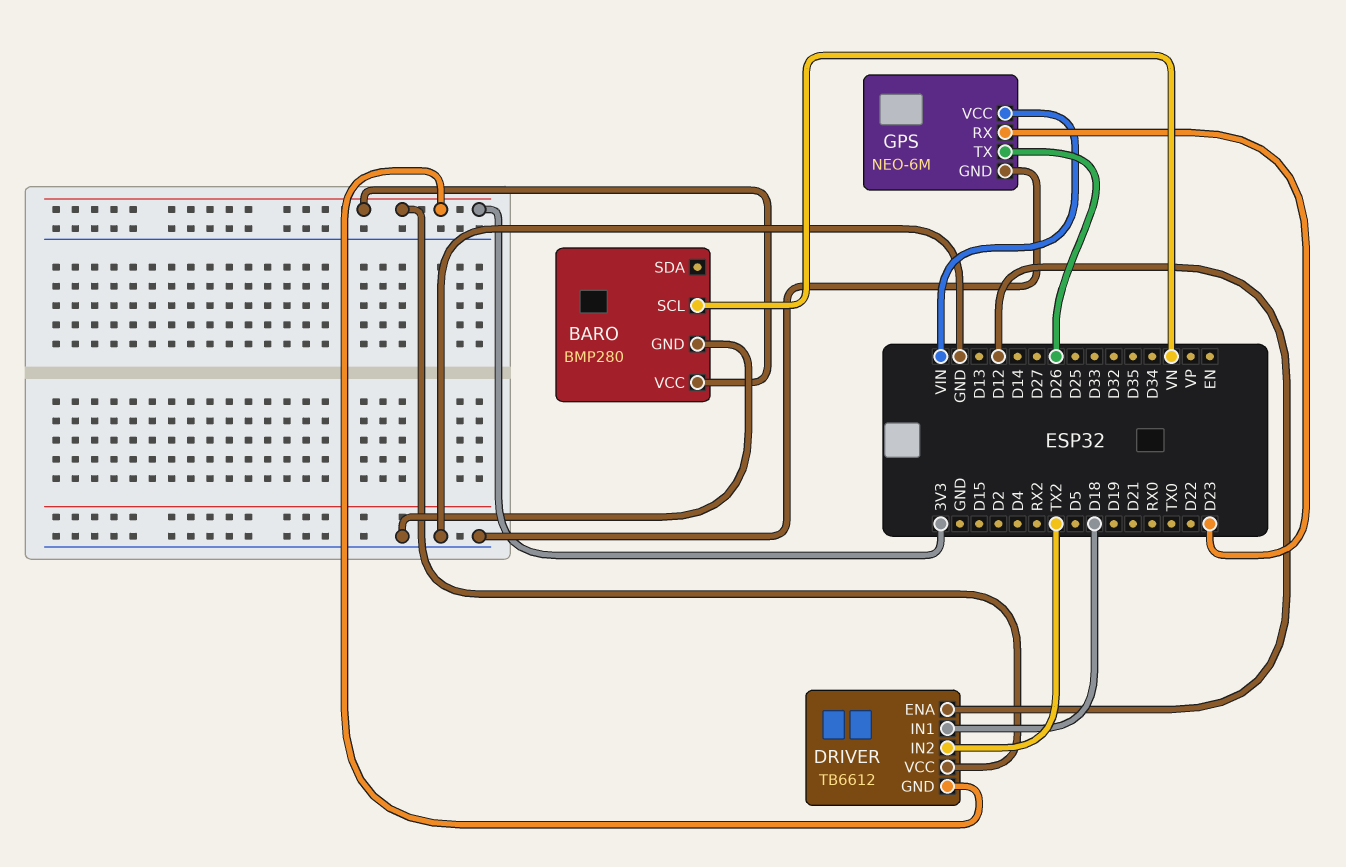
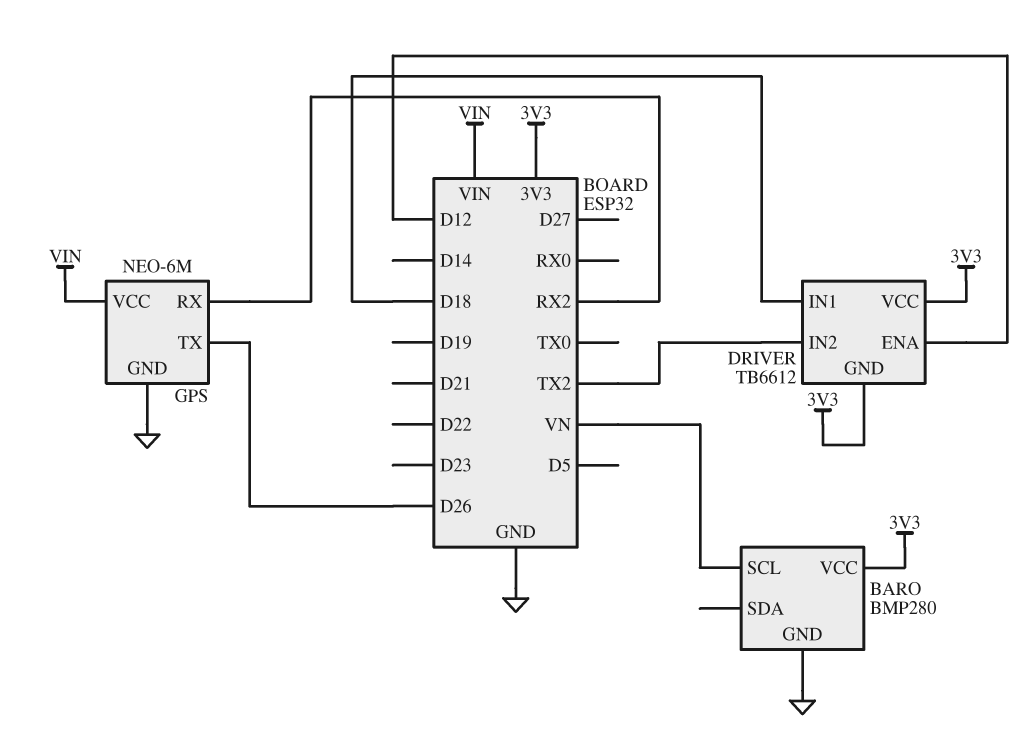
GPS pin RX: D23 -> RX2

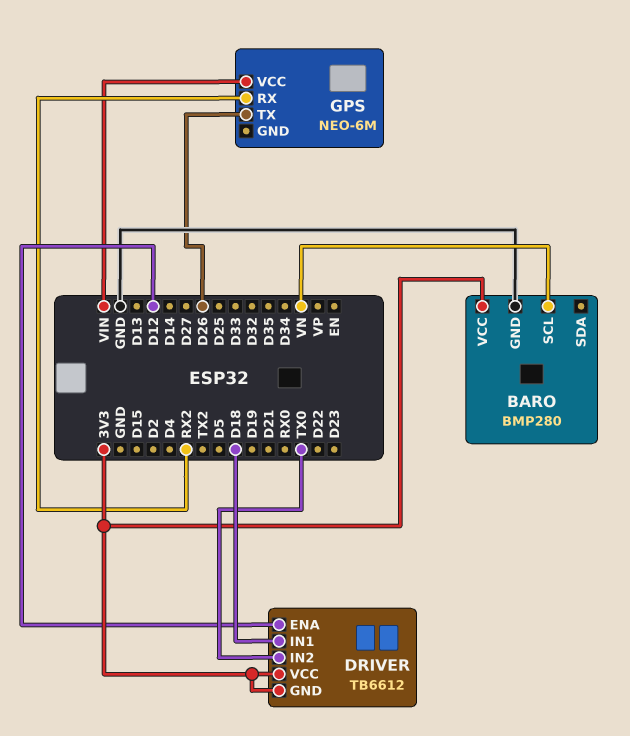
DRIVER pin IN2: TX2 -> TX0
GPS pin GND: GND -> none

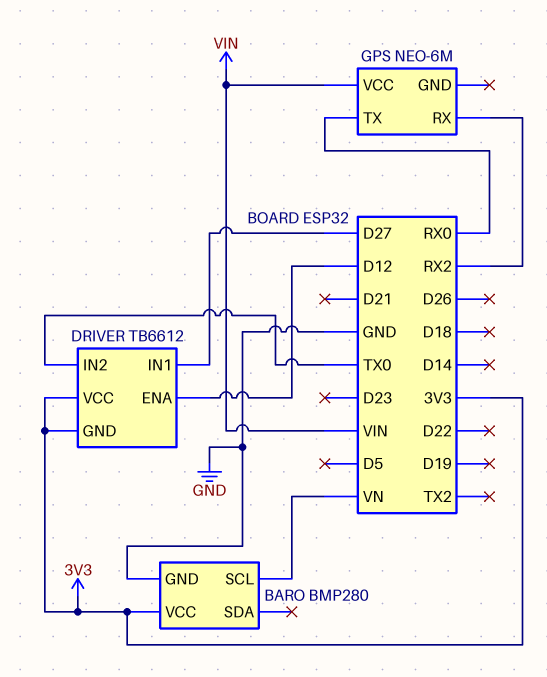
DRIVER pin IN1: D18 -> D27
GPS pin TX: D26 -> RX0

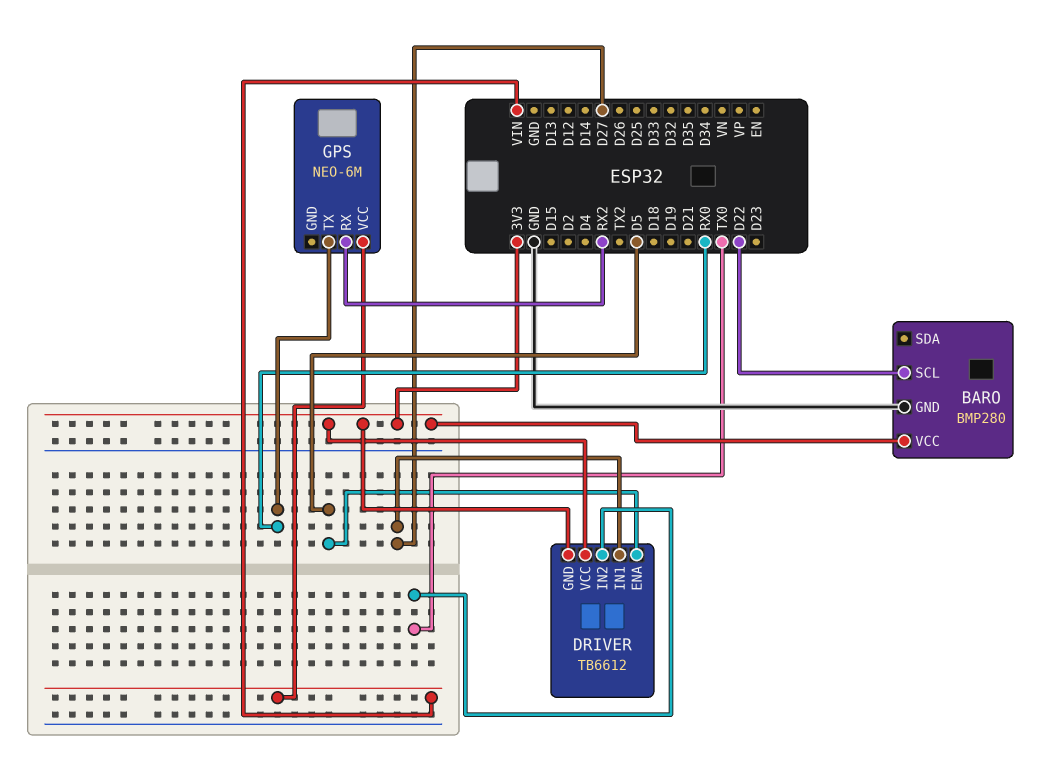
BARO pin SCL: VN -> D22
DRIVER pin ENA: D12 -> D5

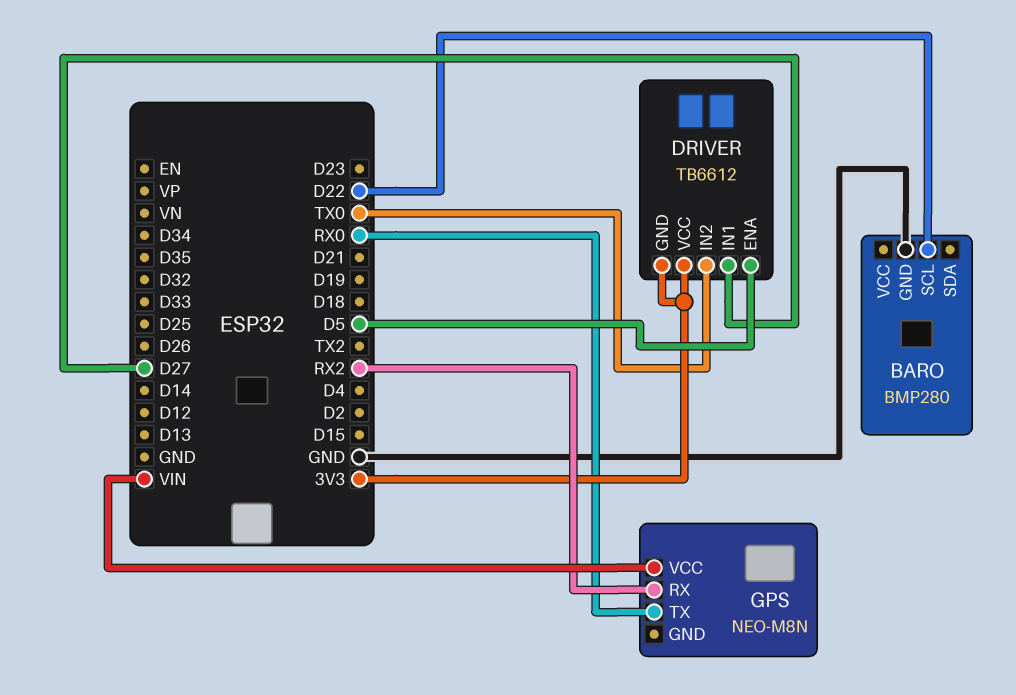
BARO pin VCC: 3V3 -> none
GPS: NEO-6M -> NEO-M8N

